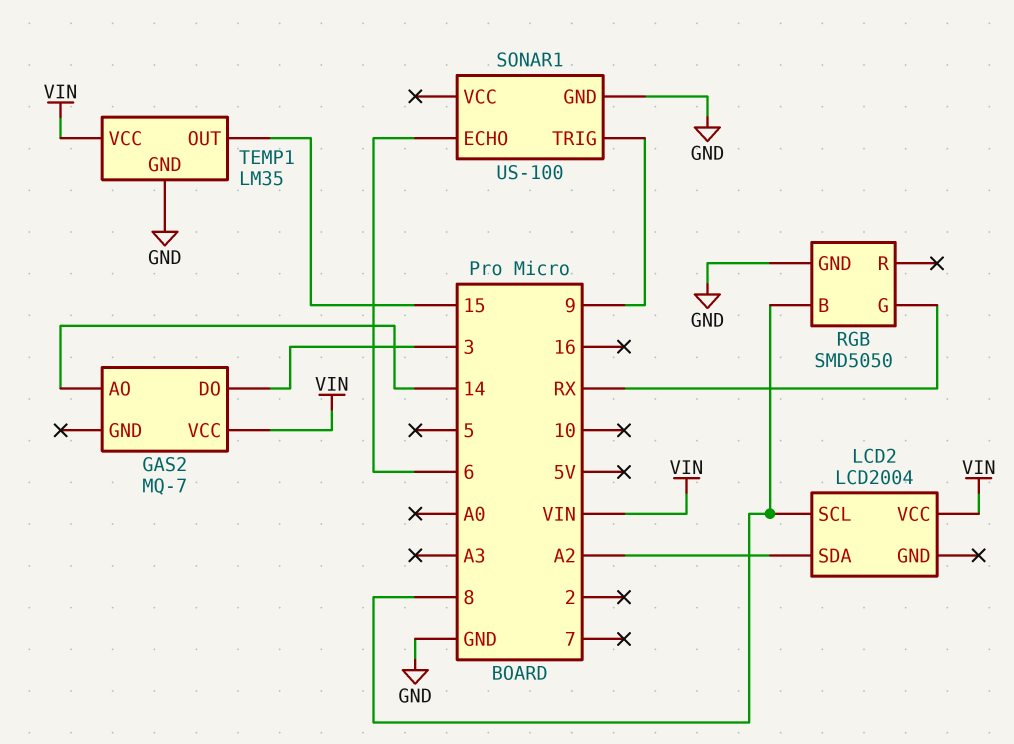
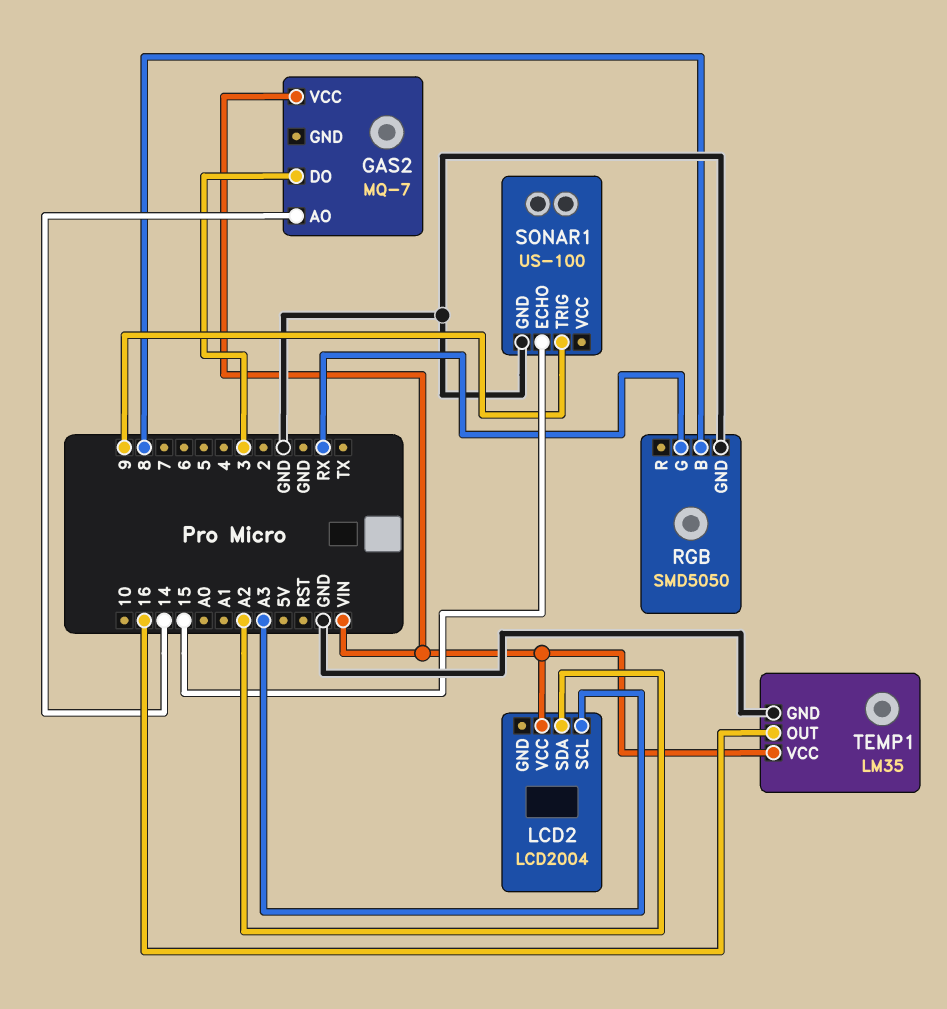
LCD2 pin SCL: 8 -> A3
SONAR1 pin ECHO: 6 -> 15
TEMP1 pin OUT: 15 -> 16

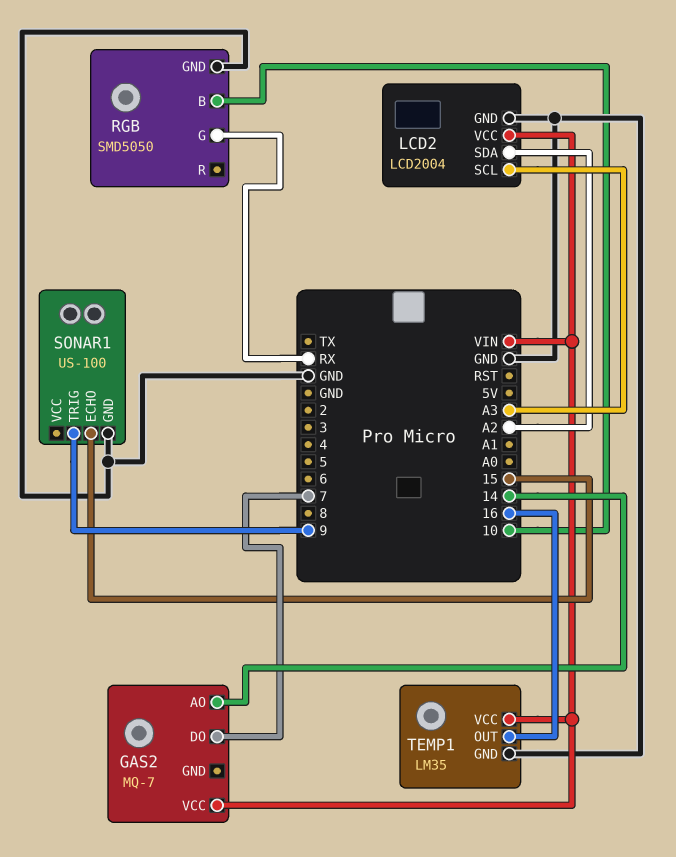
GAS2 pin DO: 3 -> 7
LCD2 pin GND: none -> GND
RGB pin B: 8 -> 10

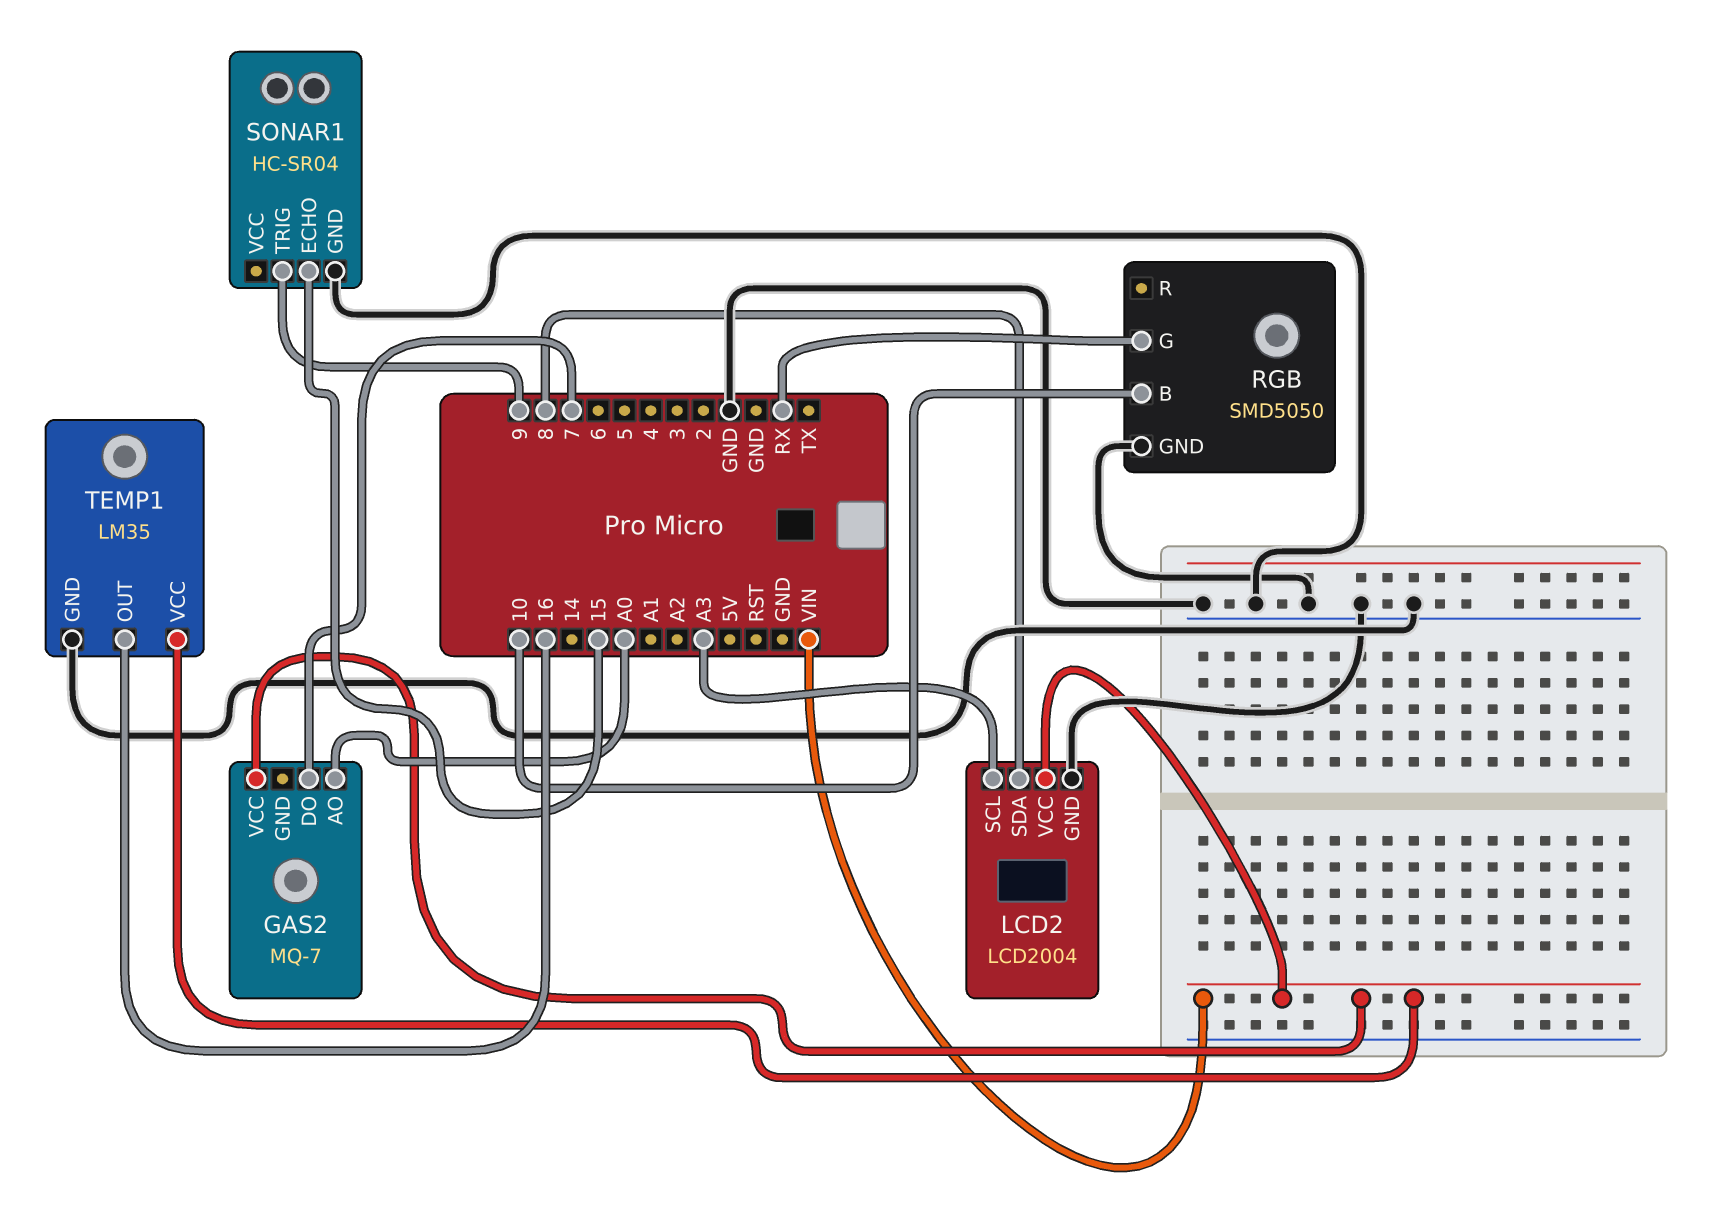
GAS2 pin AO: 14 -> A0
LCD2 pin SDA: A2 -> 8
SONAR1: US-100 -> HC-SR04

